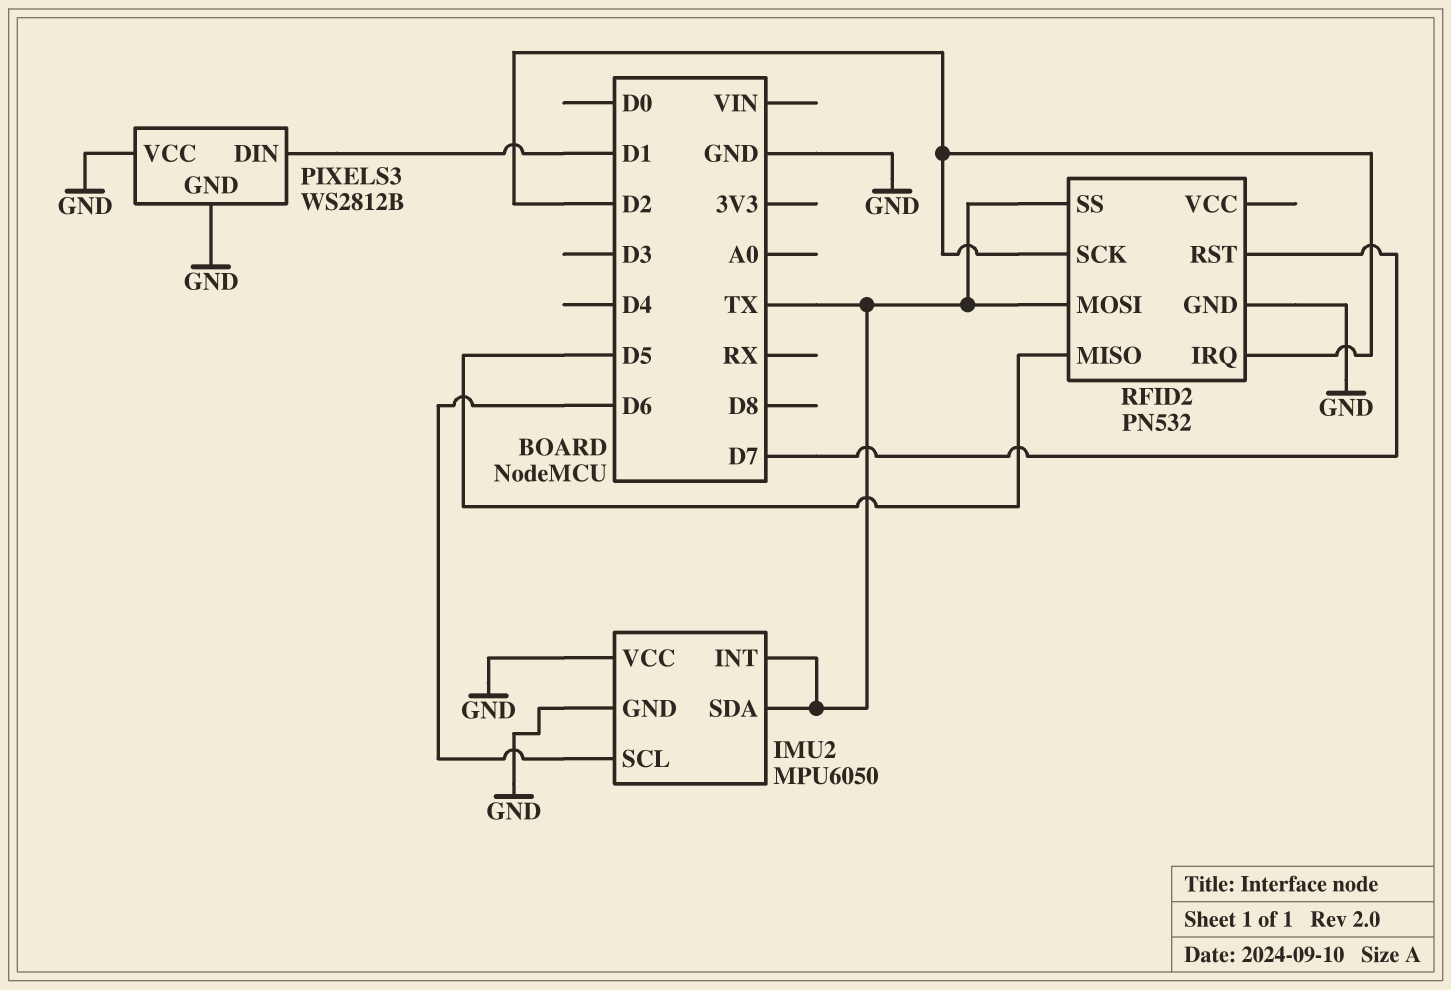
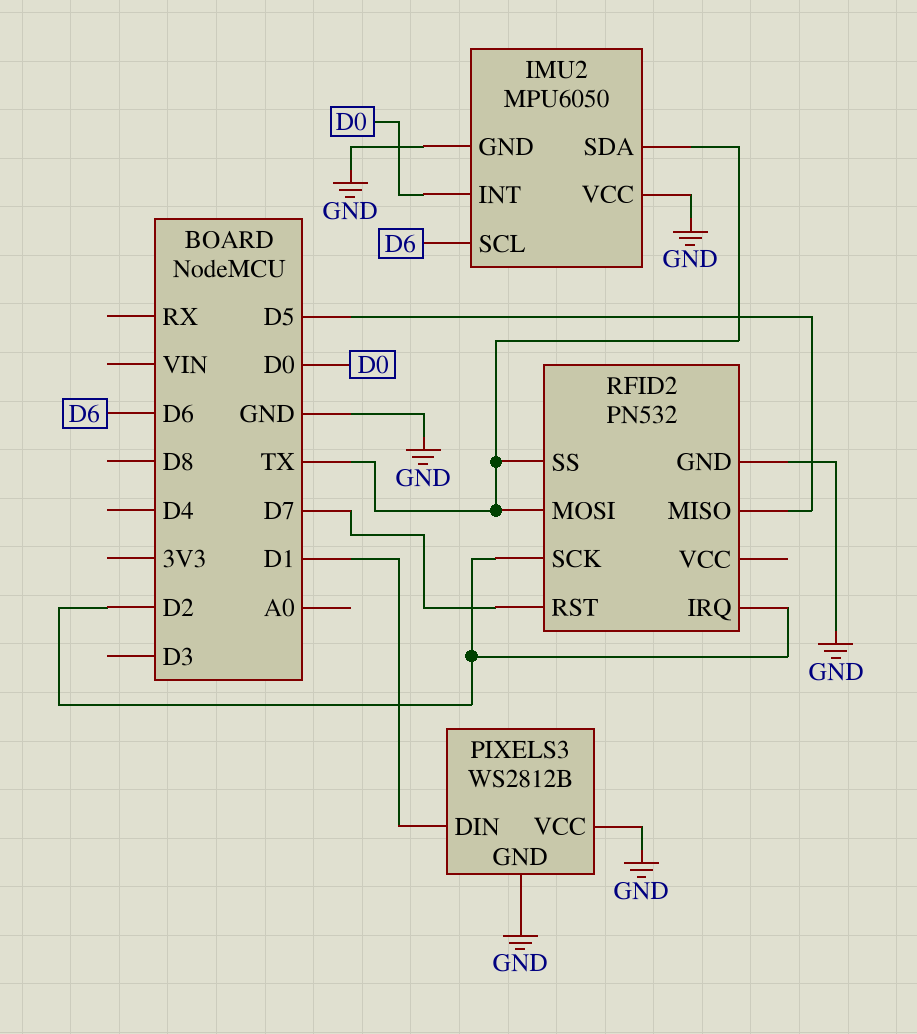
IMU2 pin INT: TX -> D0

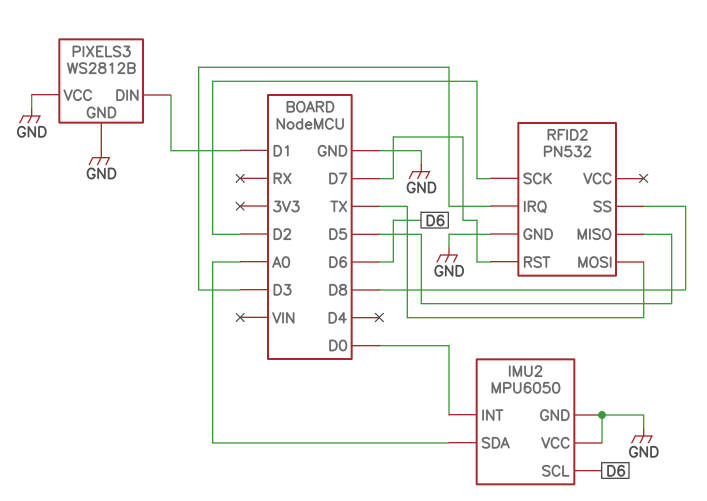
IMU2 pin SDA: TX -> A0
RFID2 pin IRQ: D2 -> D3
RFID2 pin SS: TX -> D8

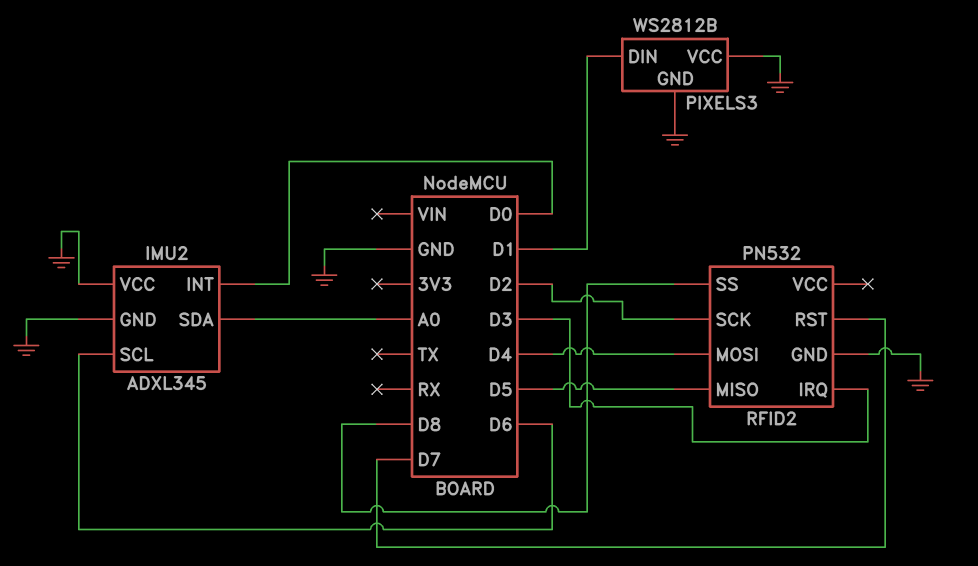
IMU2: MPU6050 -> ADXL345
RFID2 pin MOSI: TX -> D4

